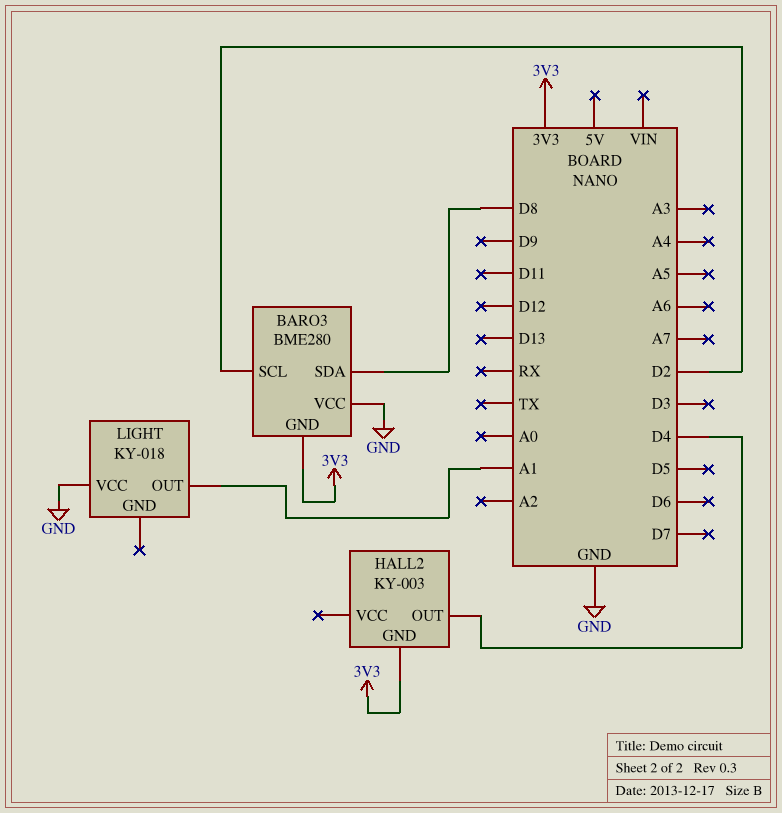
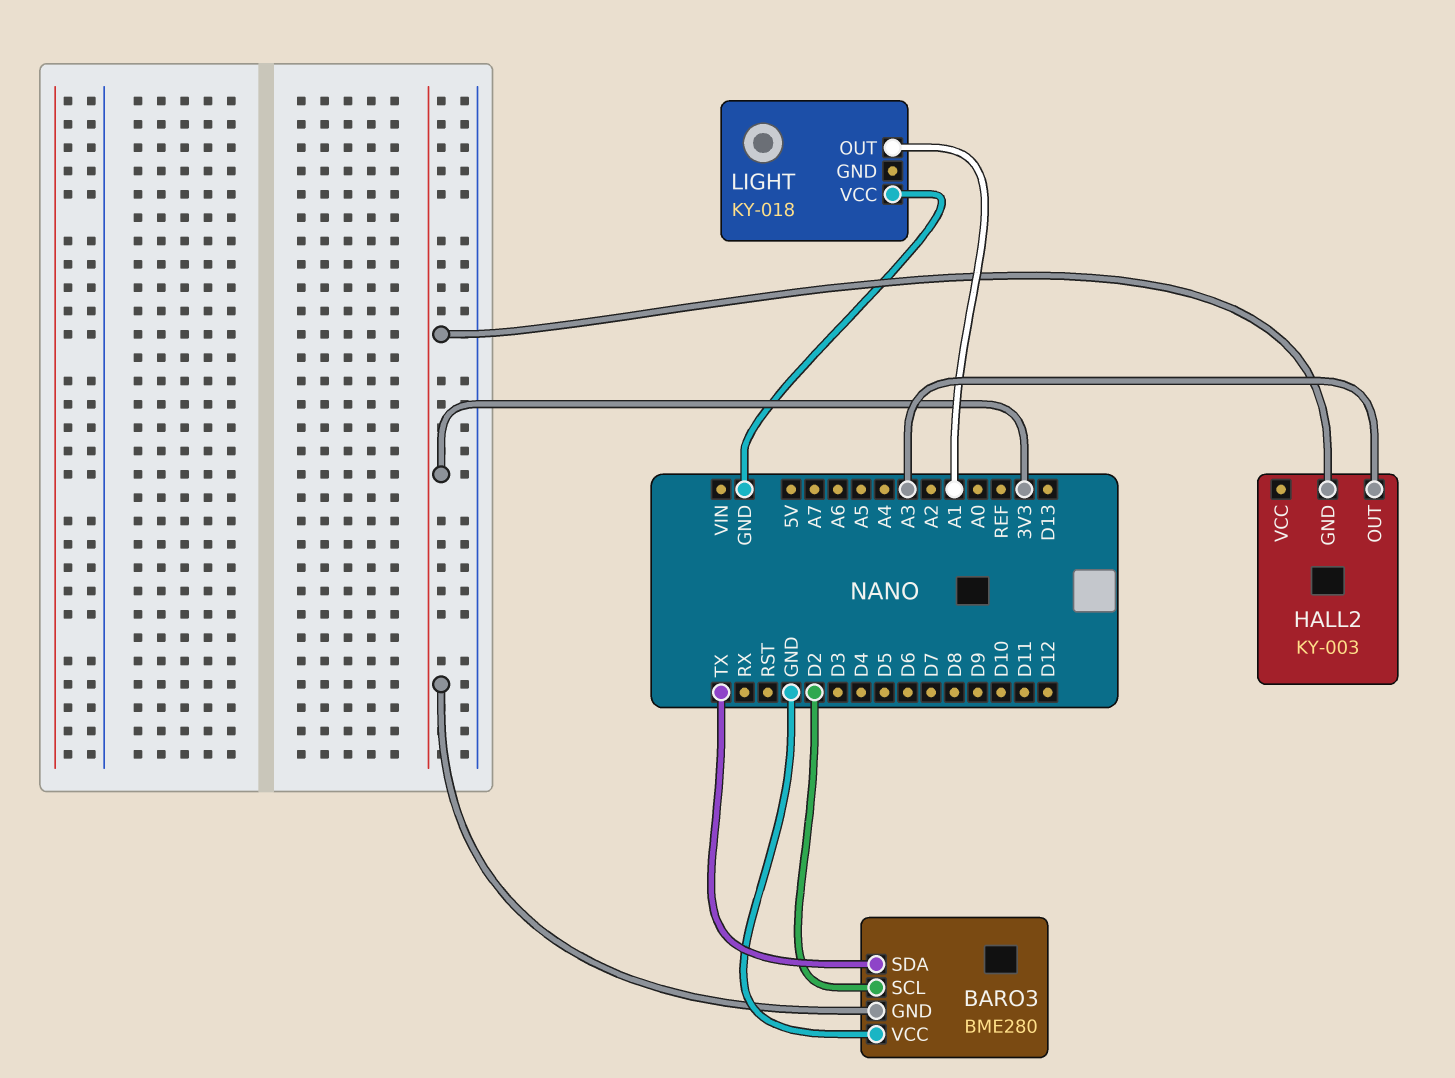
BARO3 pin SDA: D8 -> TX
HALL2 pin OUT: D4 -> A3

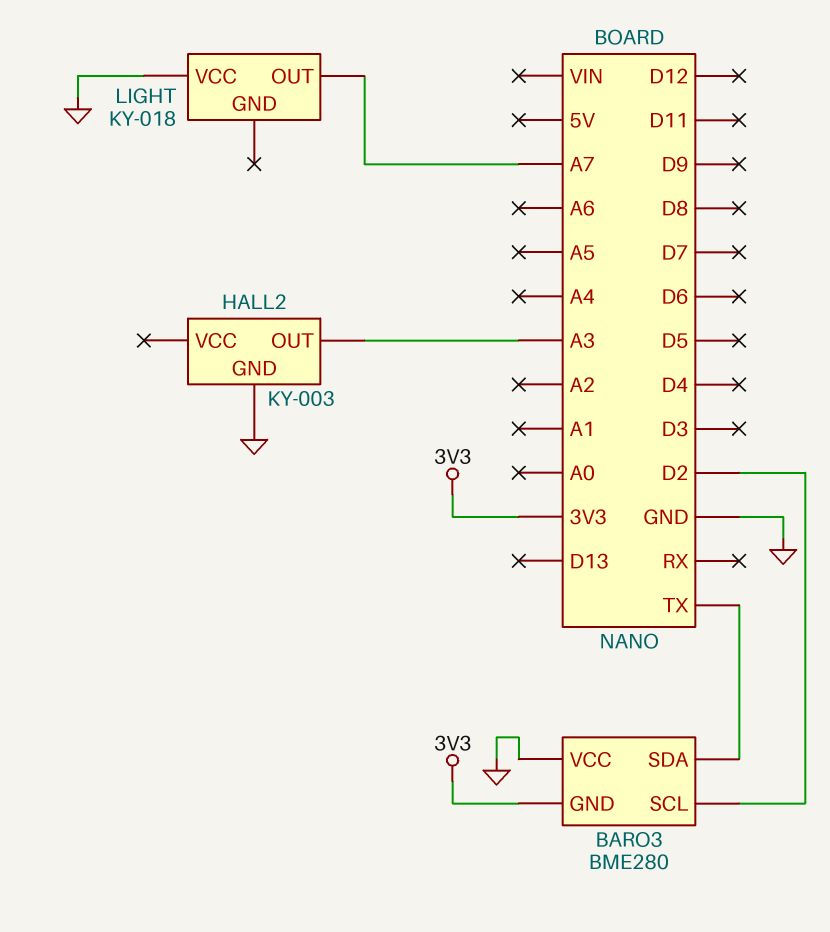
HALL2 pin GND: 3V3 -> GND
LIGHT pin OUT: A1 -> A7

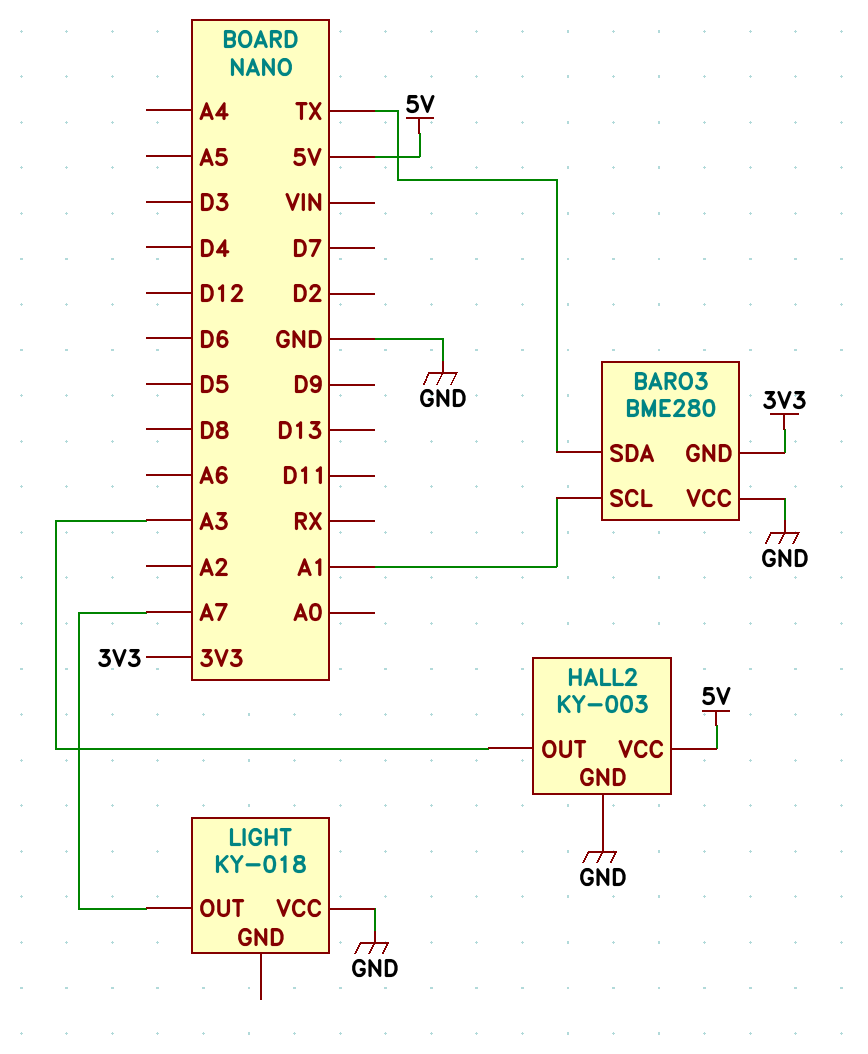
BARO3 pin SCL: D2 -> A1
HALL2 pin VCC: none -> 5V

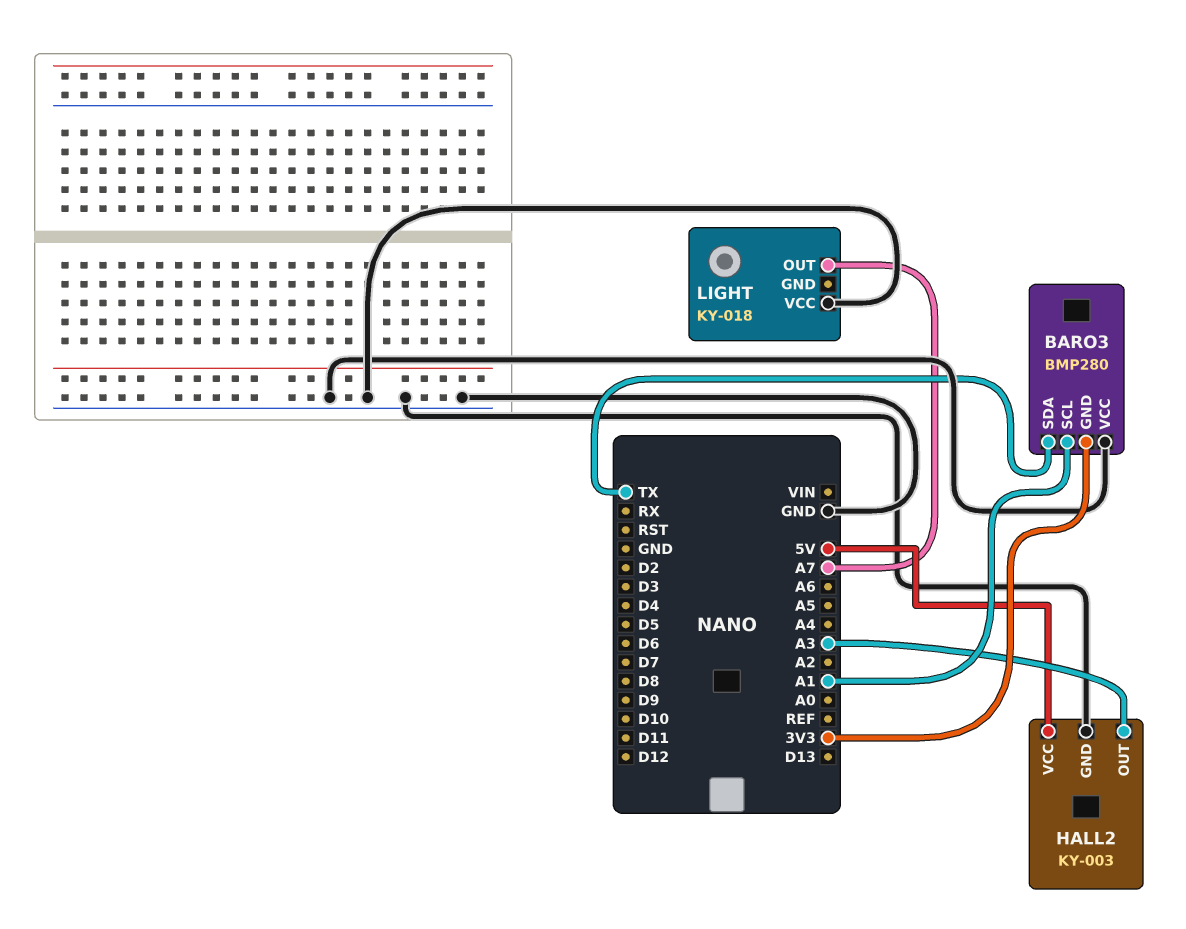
BARO3: BME280 -> BMP280

